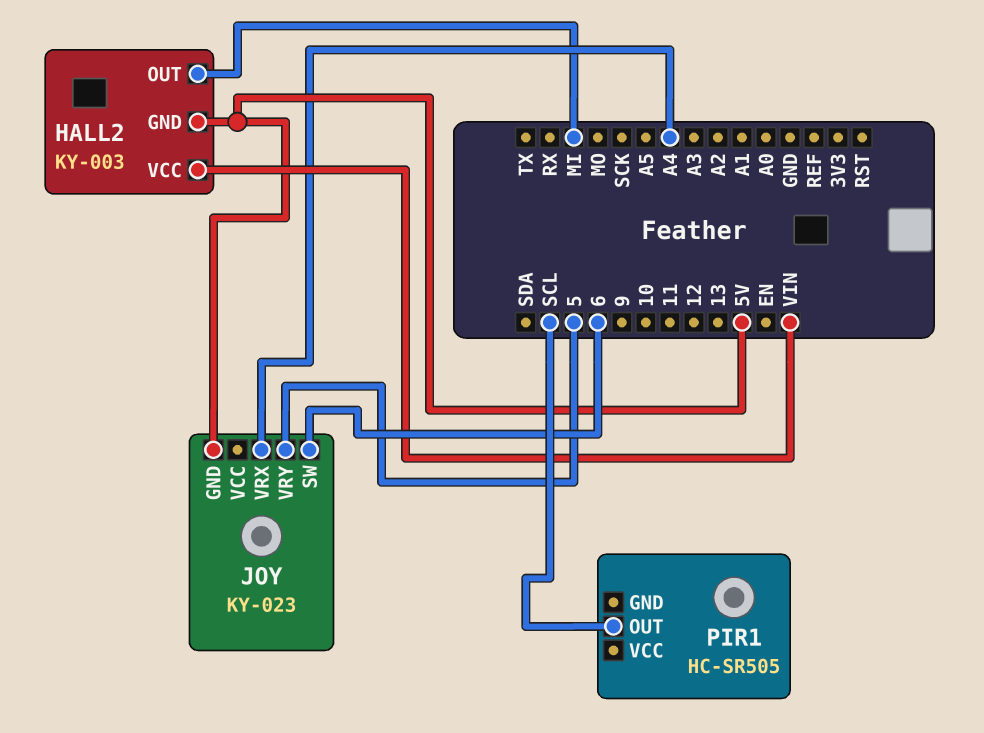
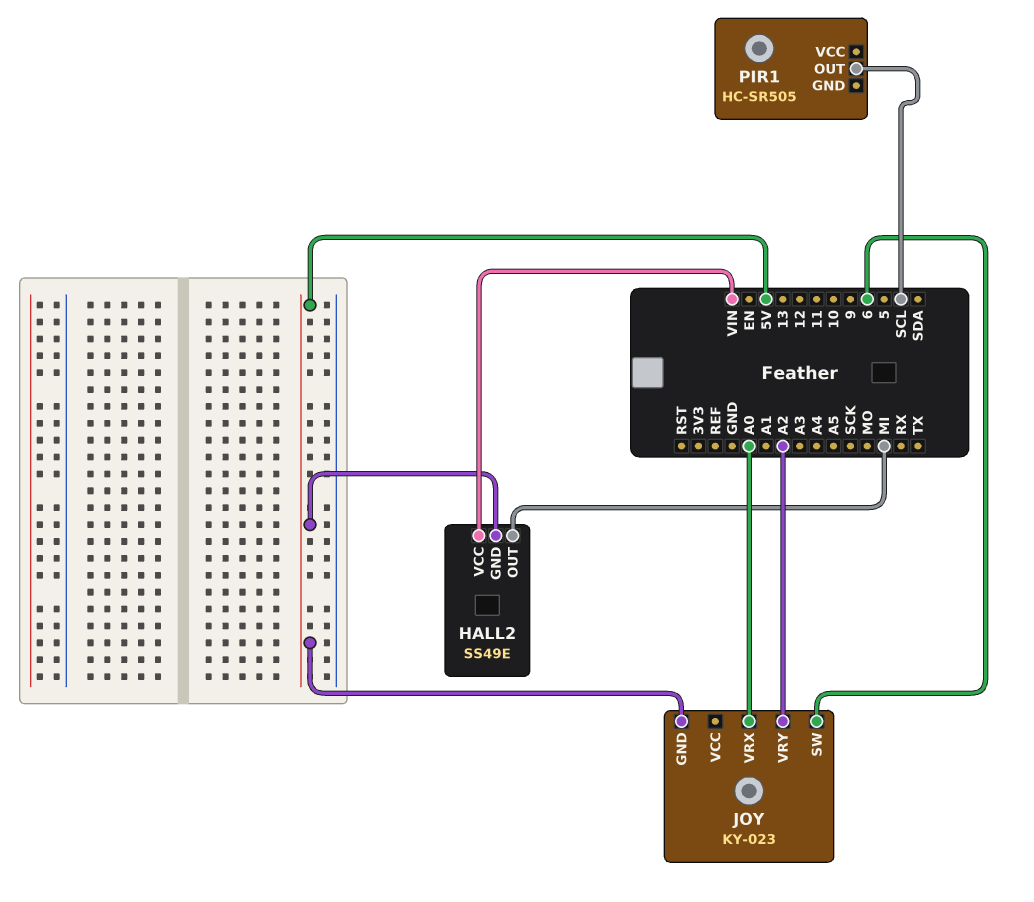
HALL2: KY-003 -> SS49E
JOY pin VRX: A4 -> A0
JOY pin VRY: 5 -> A2

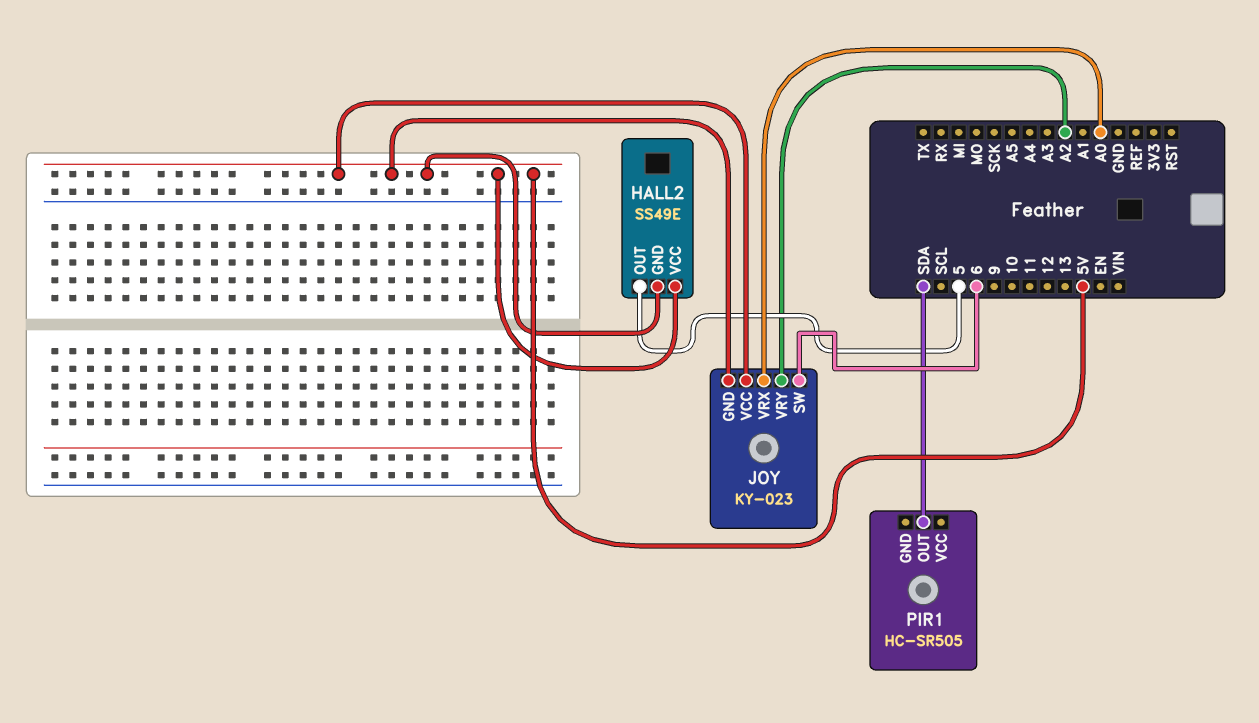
HALL2 pin OUT: MI -> 5
HALL2 pin VCC: VIN -> 5V
JOY pin VCC: none -> 5V
PIR1 pin OUT: SCL -> SDA

